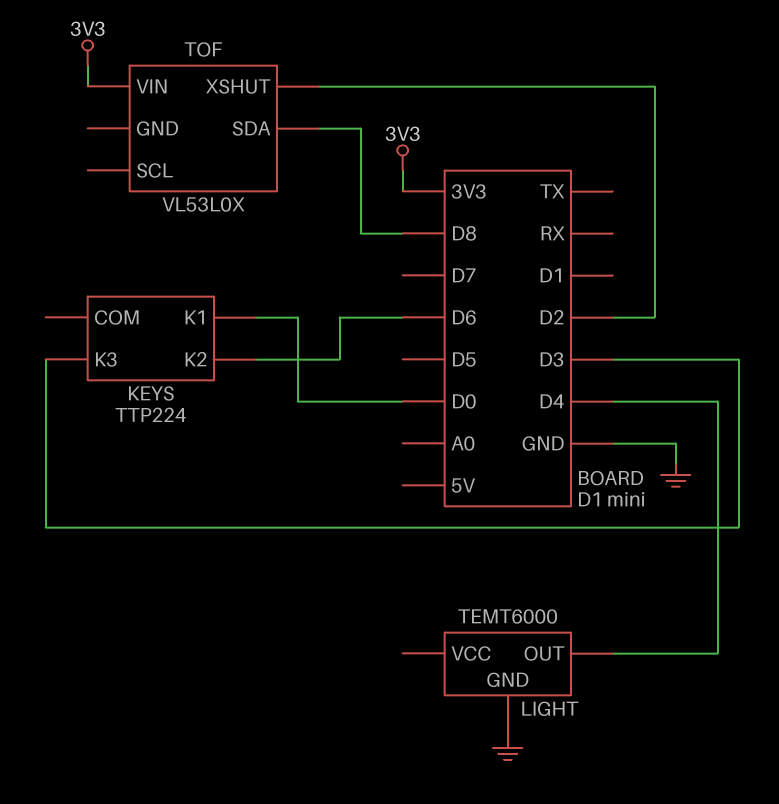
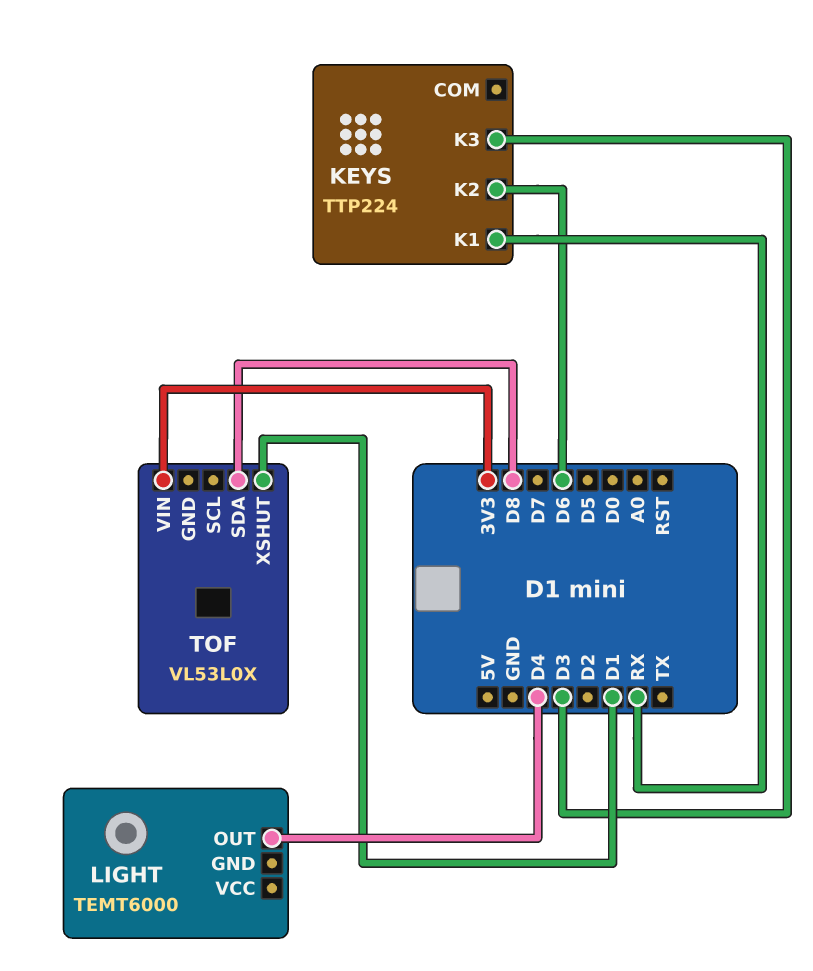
KEYS pin K1: D0 -> RX
LIGHT pin GND: GND -> none
TOF pin XSHUT: D2 -> D1

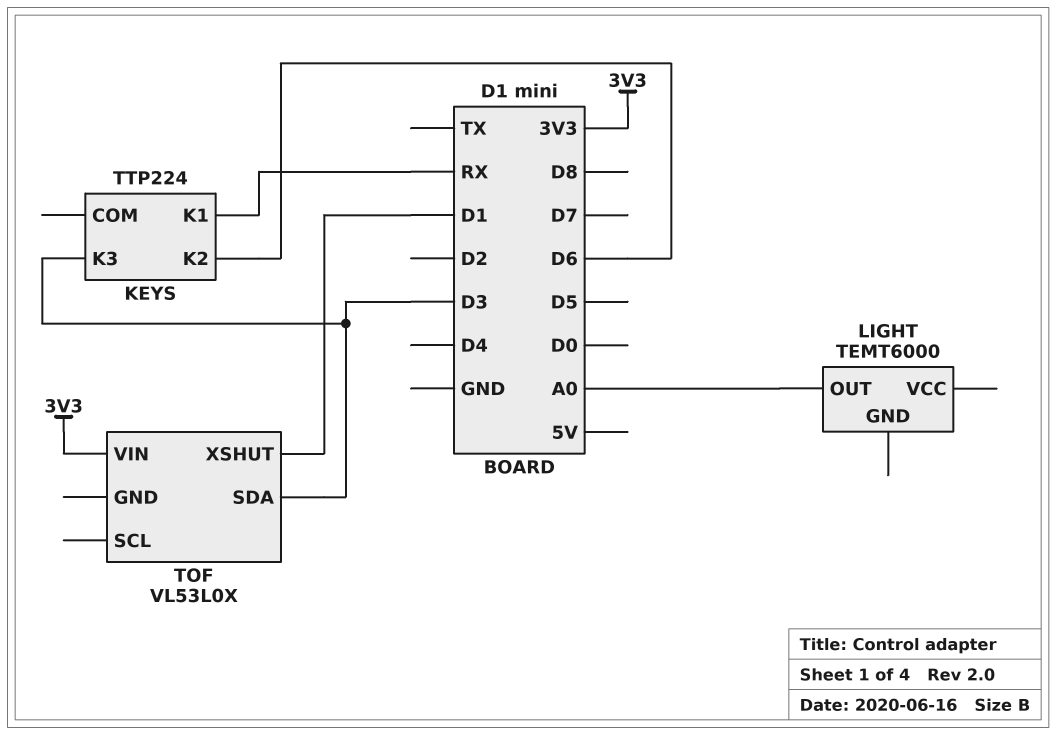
LIGHT pin OUT: D4 -> A0
TOF pin SDA: D8 -> D3

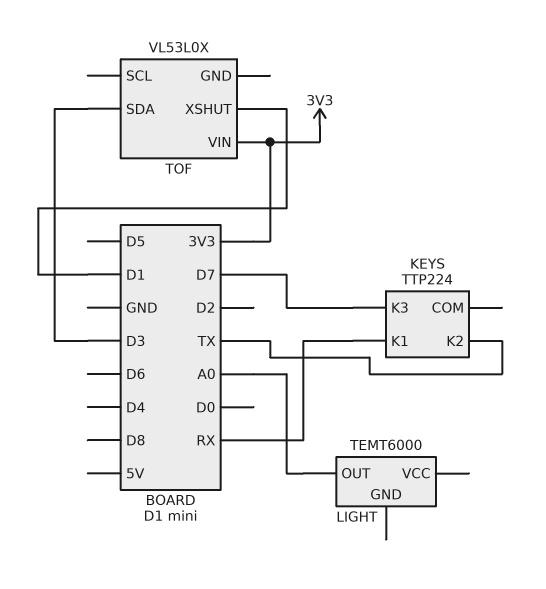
KEYS pin K2: D6 -> TX
KEYS pin K3: D3 -> D7

